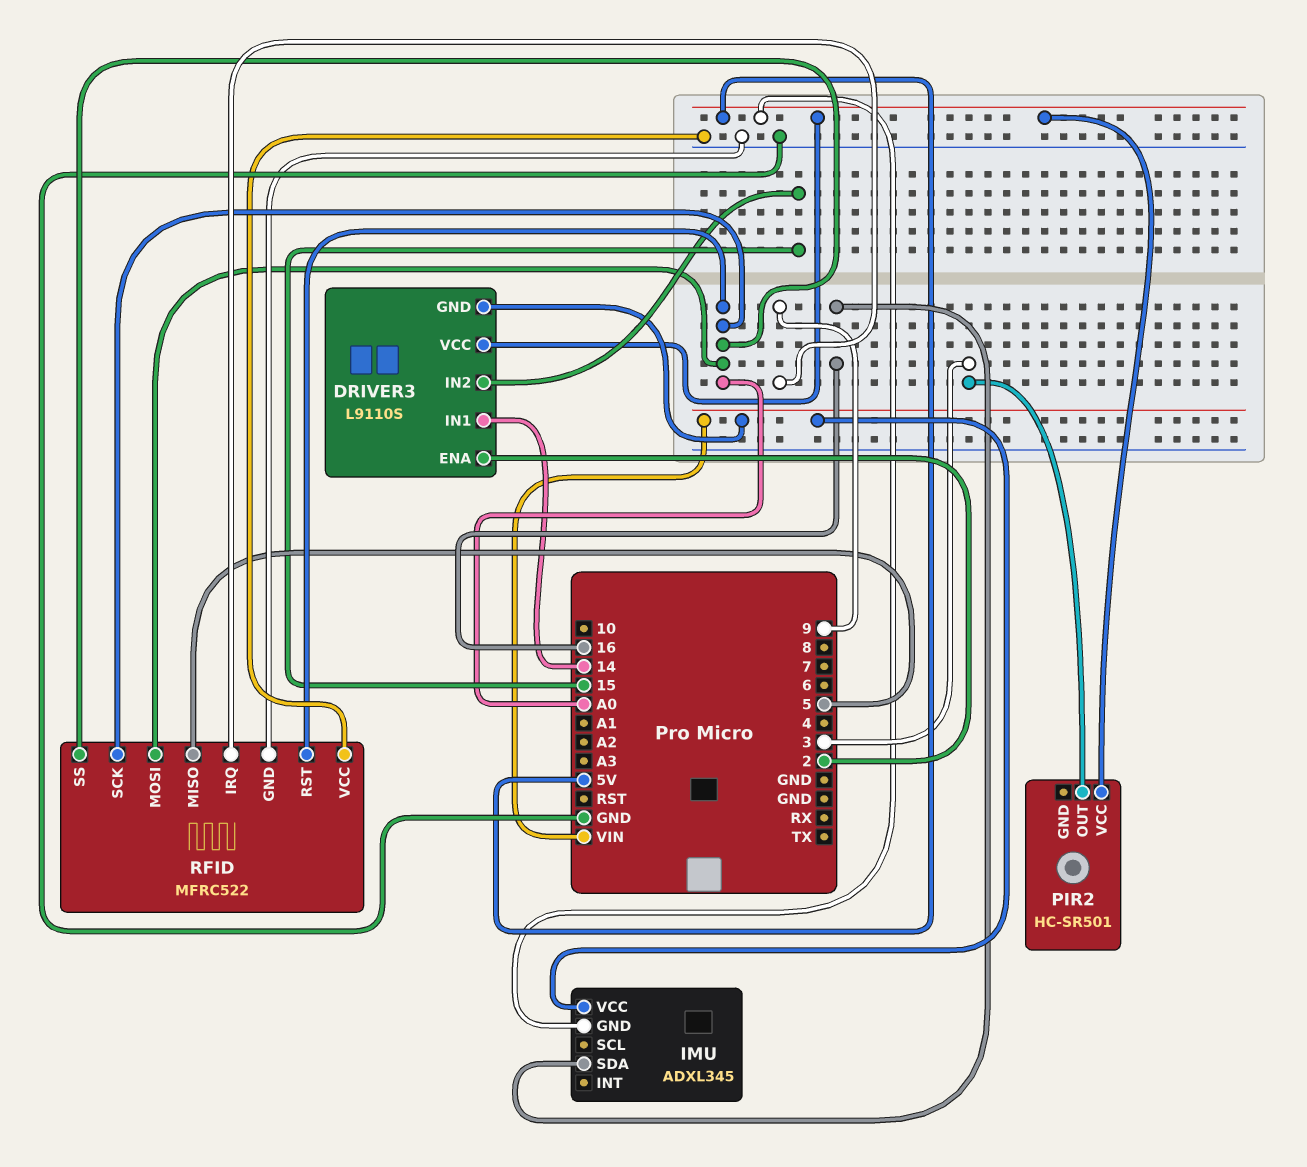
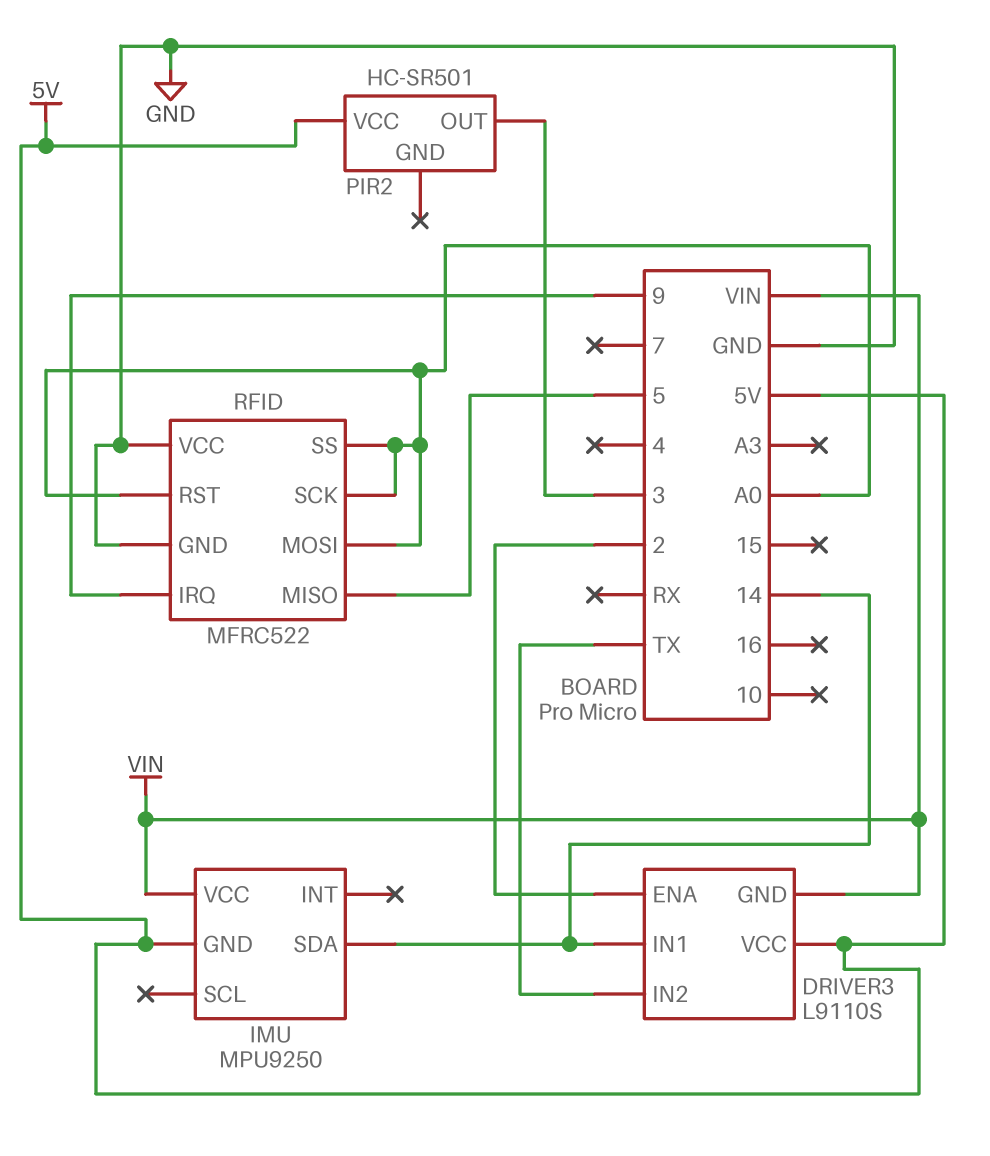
DRIVER3 pin IN2: 15 -> TX
IMU: ADXL345 -> MPU9250
IMU pin SDA: 16 -> 14

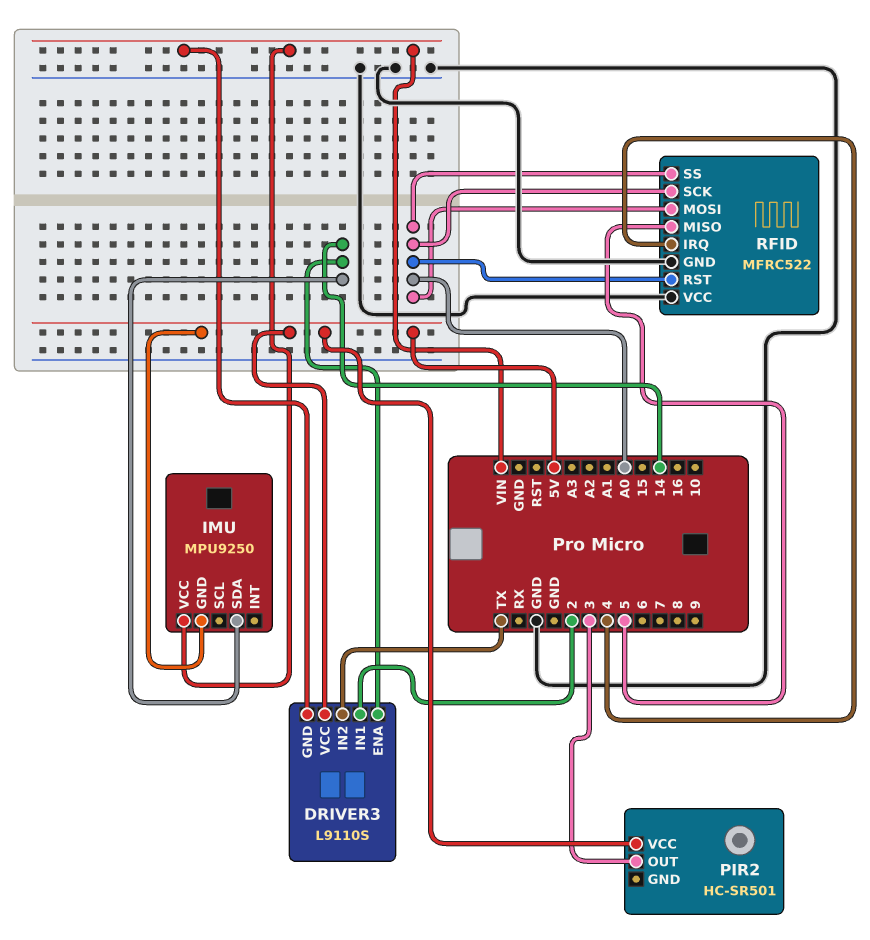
DRIVER3 pin ENA: 2 -> 14
DRIVER3 pin IN1: 14 -> 2
RFID pin IRQ: 9 -> 4

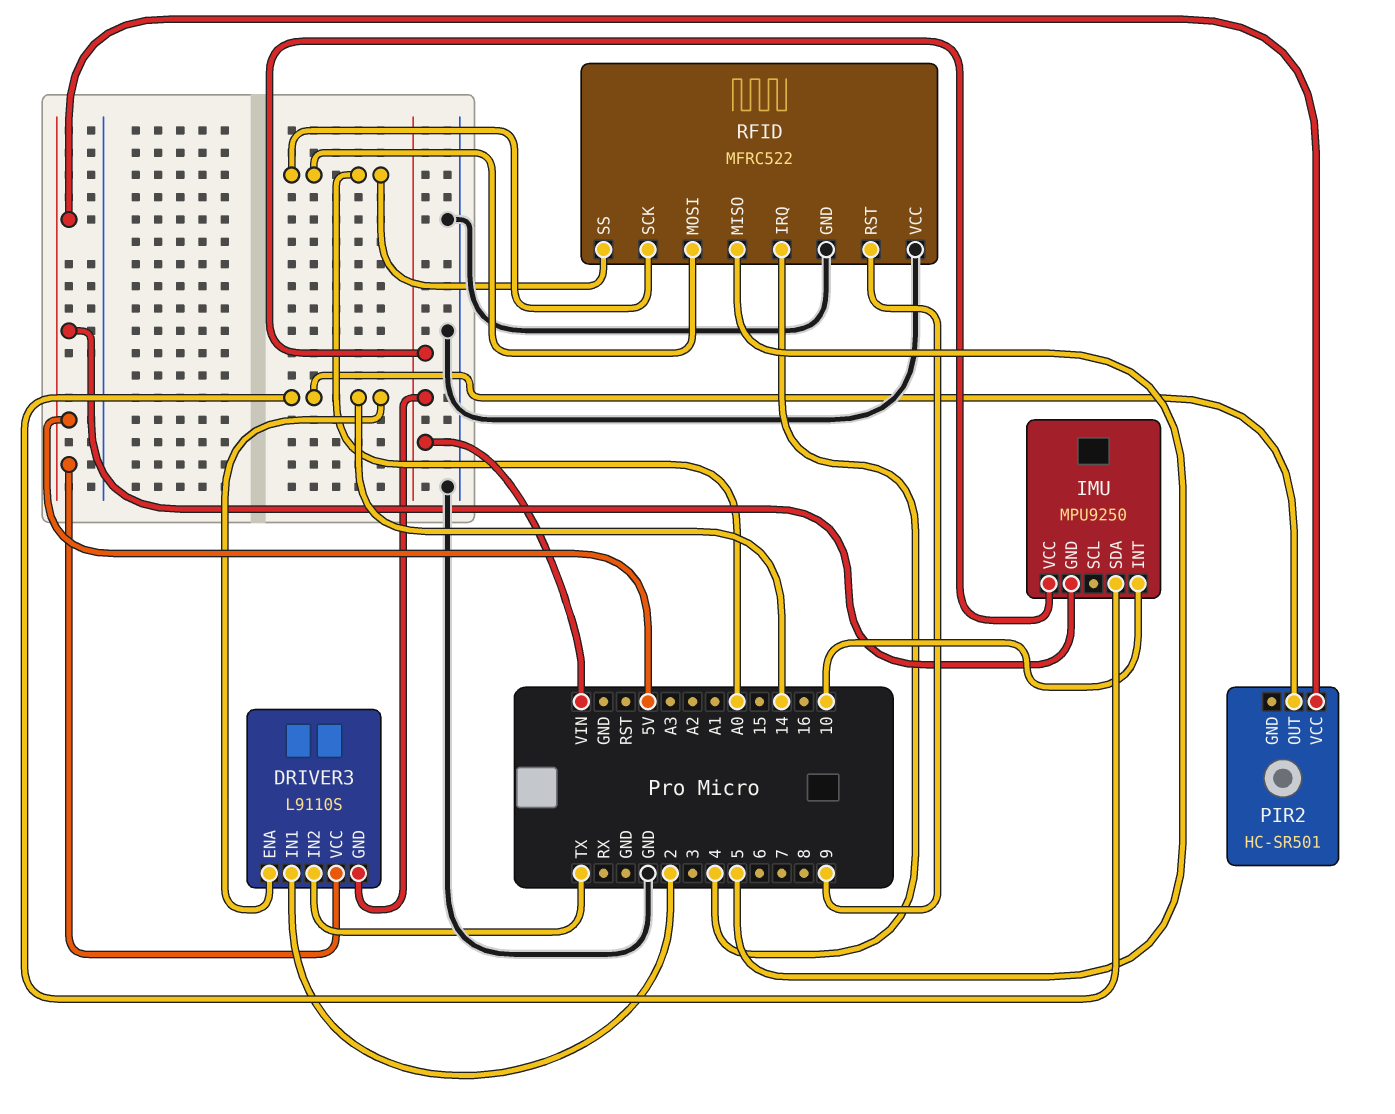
IMU pin INT: none -> 10
PIR2 pin OUT: 3 -> 14
RFID pin RST: A0 -> 9

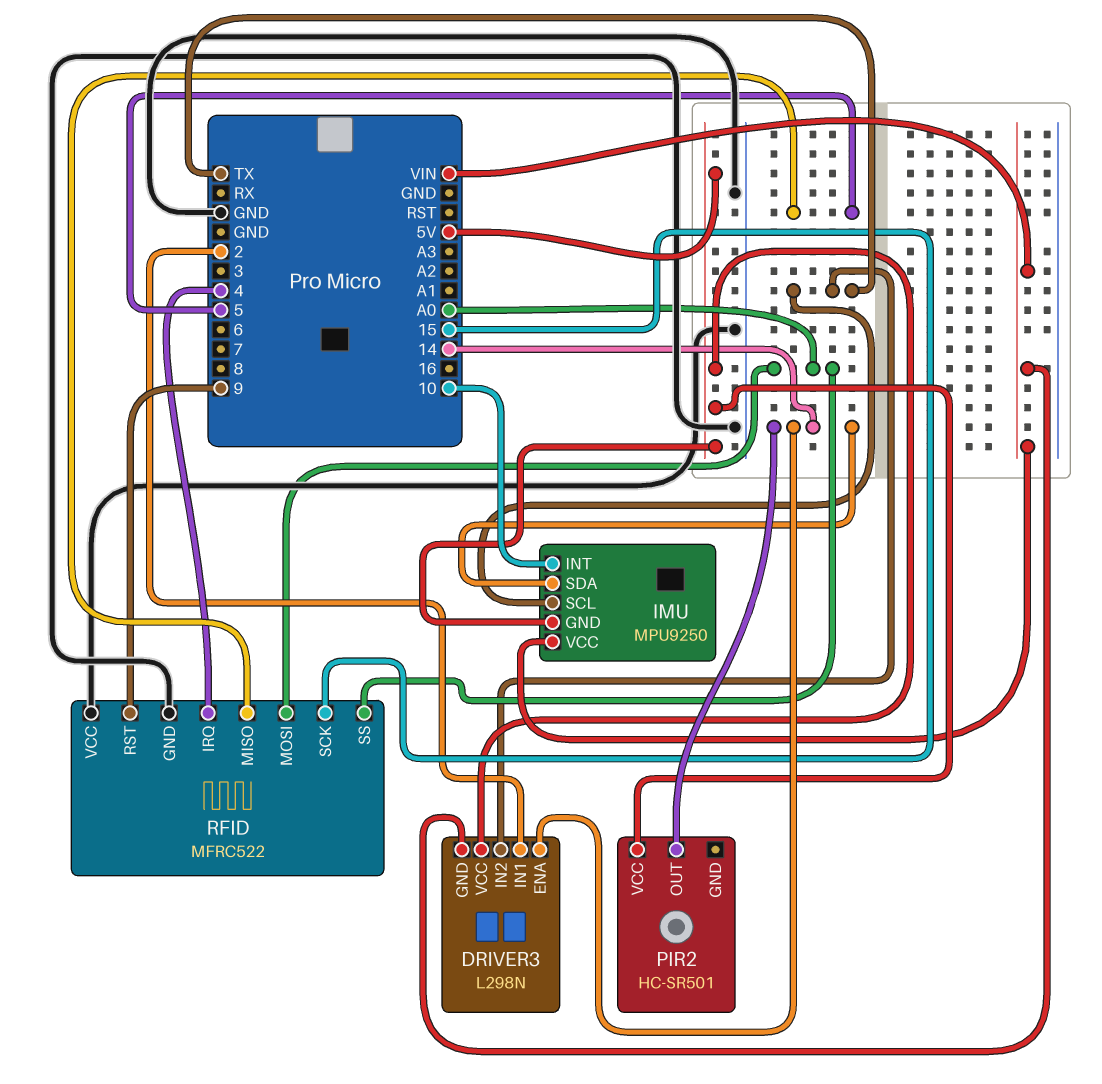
DRIVER3: L9110S -> L298N
IMU pin SCL: none -> TX
RFID pin SCK: A0 -> 15

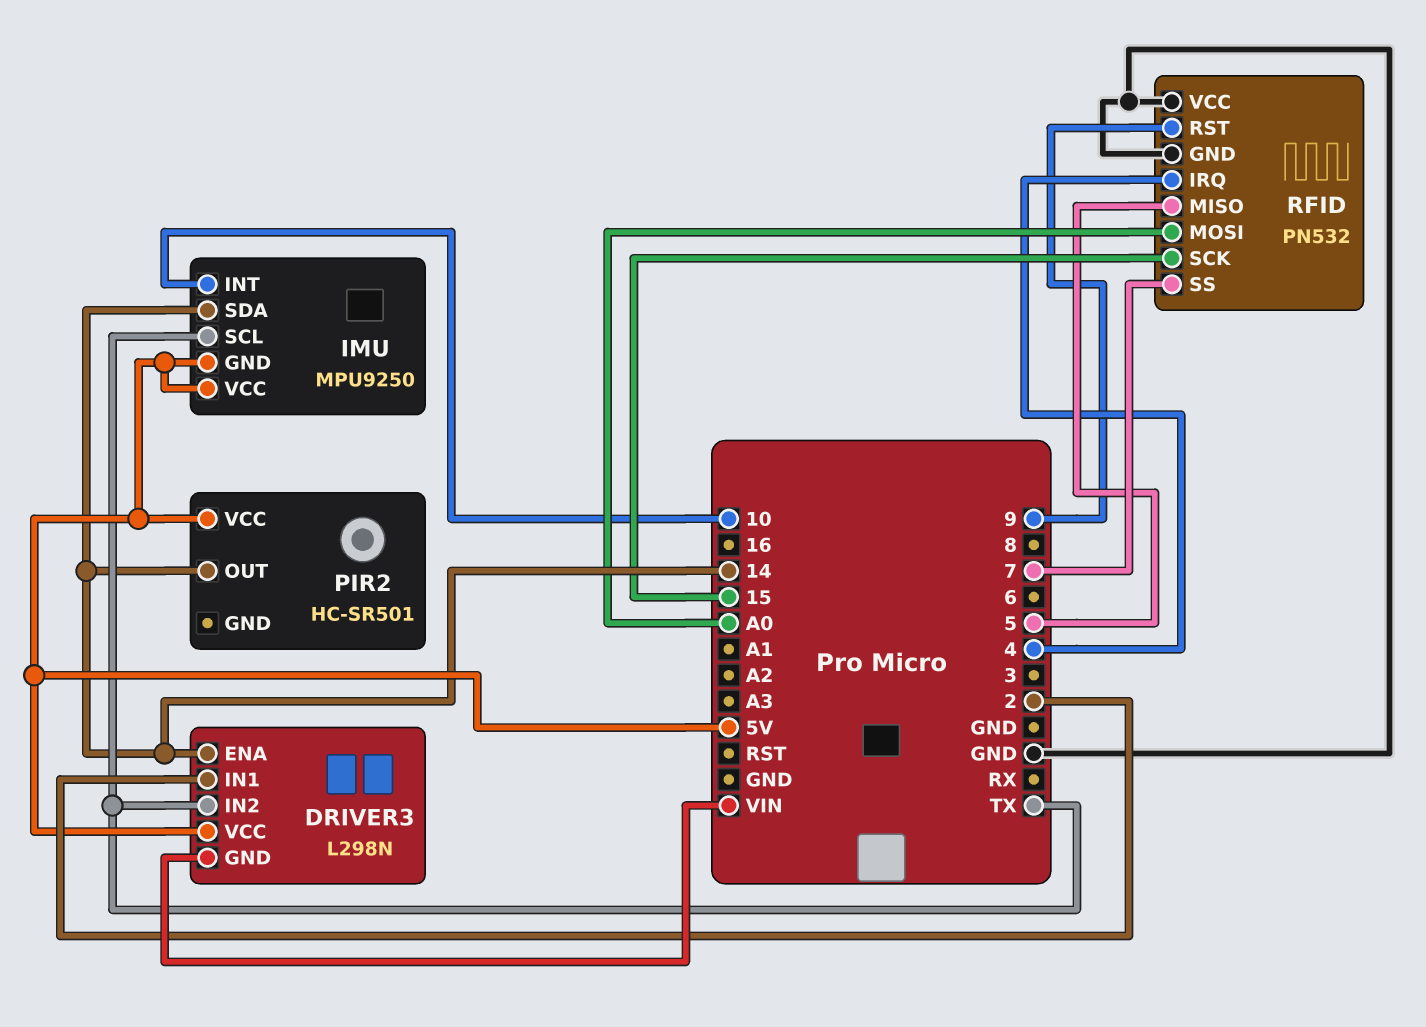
IMU pin VCC: VIN -> 5V
RFID: MFRC522 -> PN532
RFID pin SS: A0 -> 7

